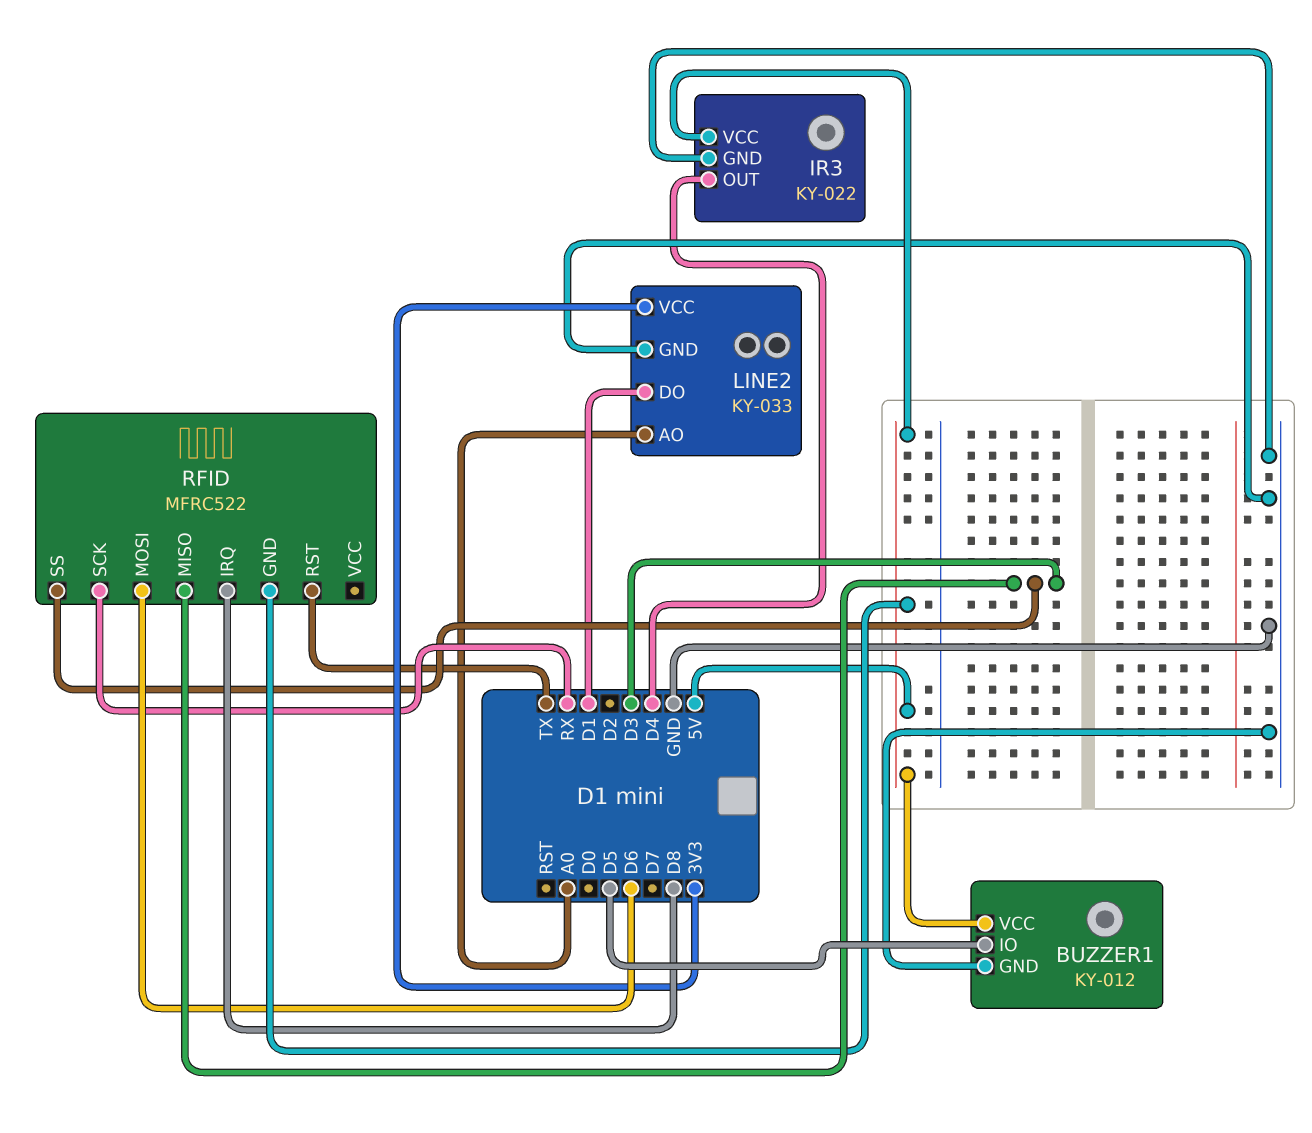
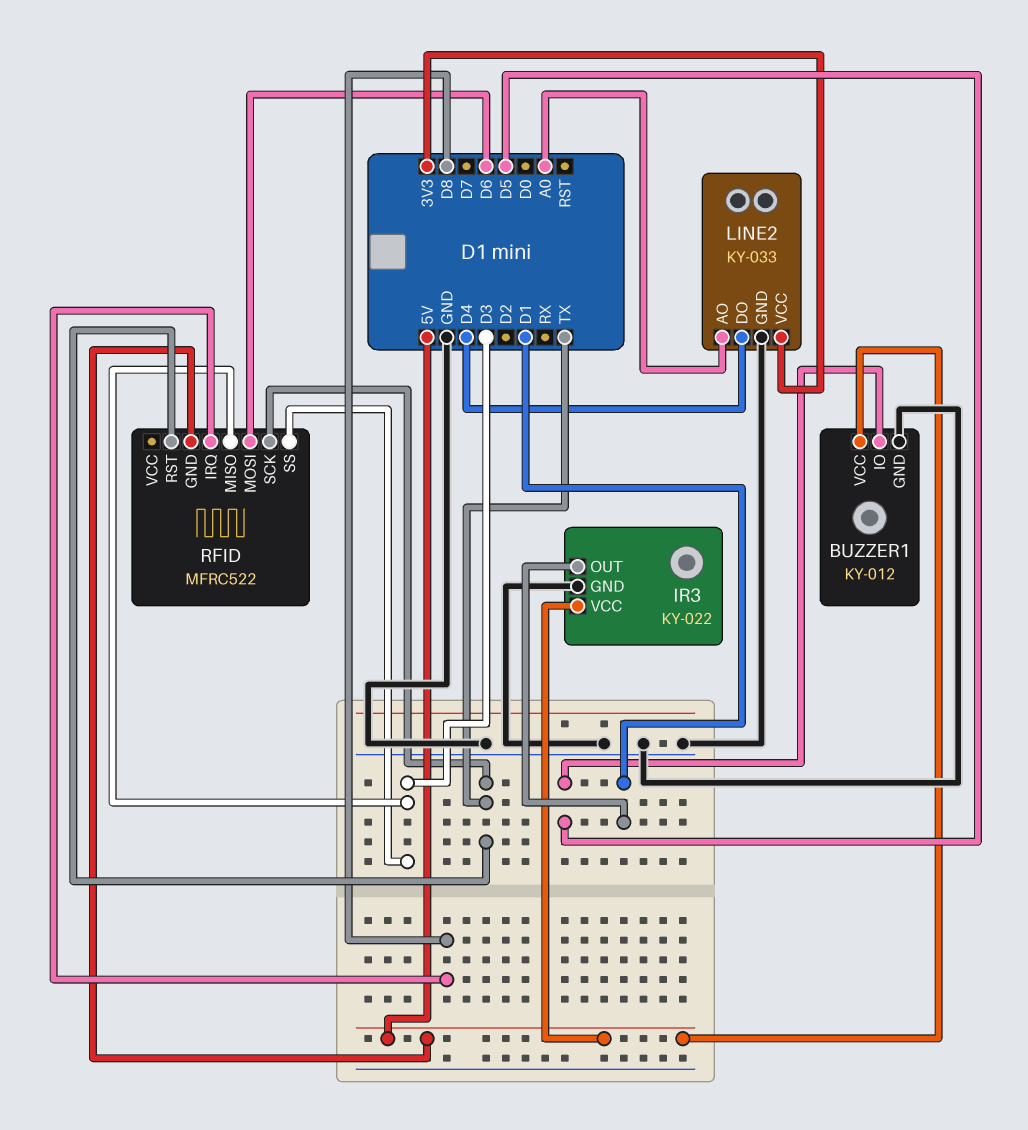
IR3 pin OUT: D4 -> D1
LINE2 pin DO: D1 -> D4
RFID pin SCK: RX -> TX

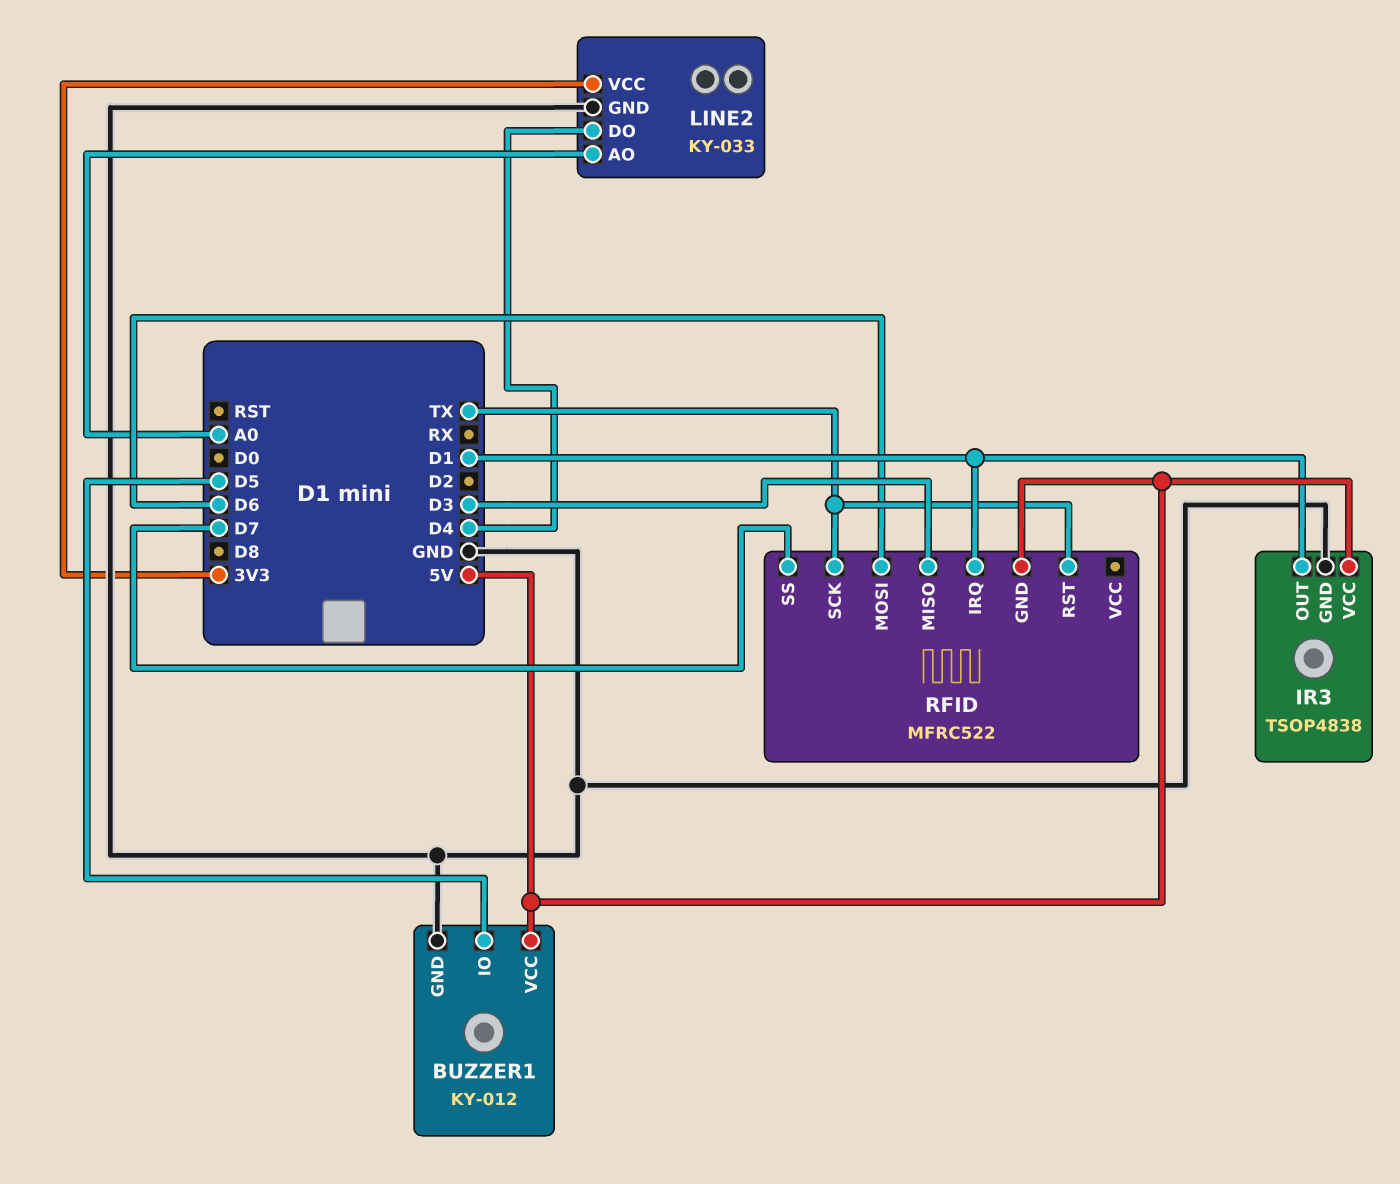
IR3: KY-022 -> TSOP4838
RFID pin IRQ: D8 -> D1
RFID pin SS: D3 -> D7

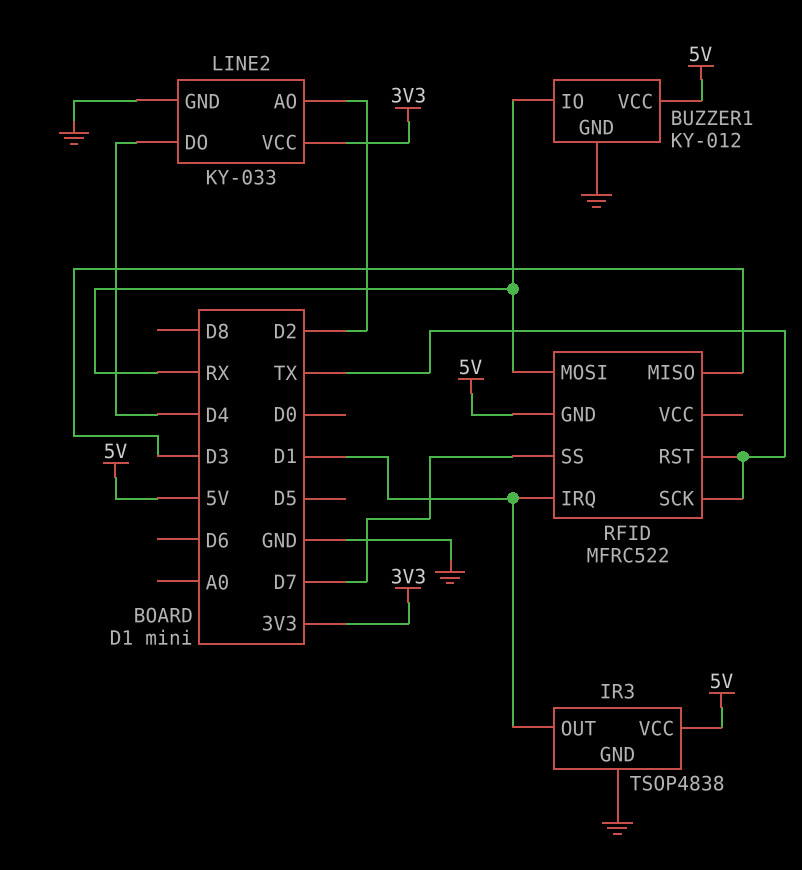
BUZZER1 pin IO: D5 -> RX
LINE2 pin AO: A0 -> D2
RFID pin MOSI: D6 -> RX

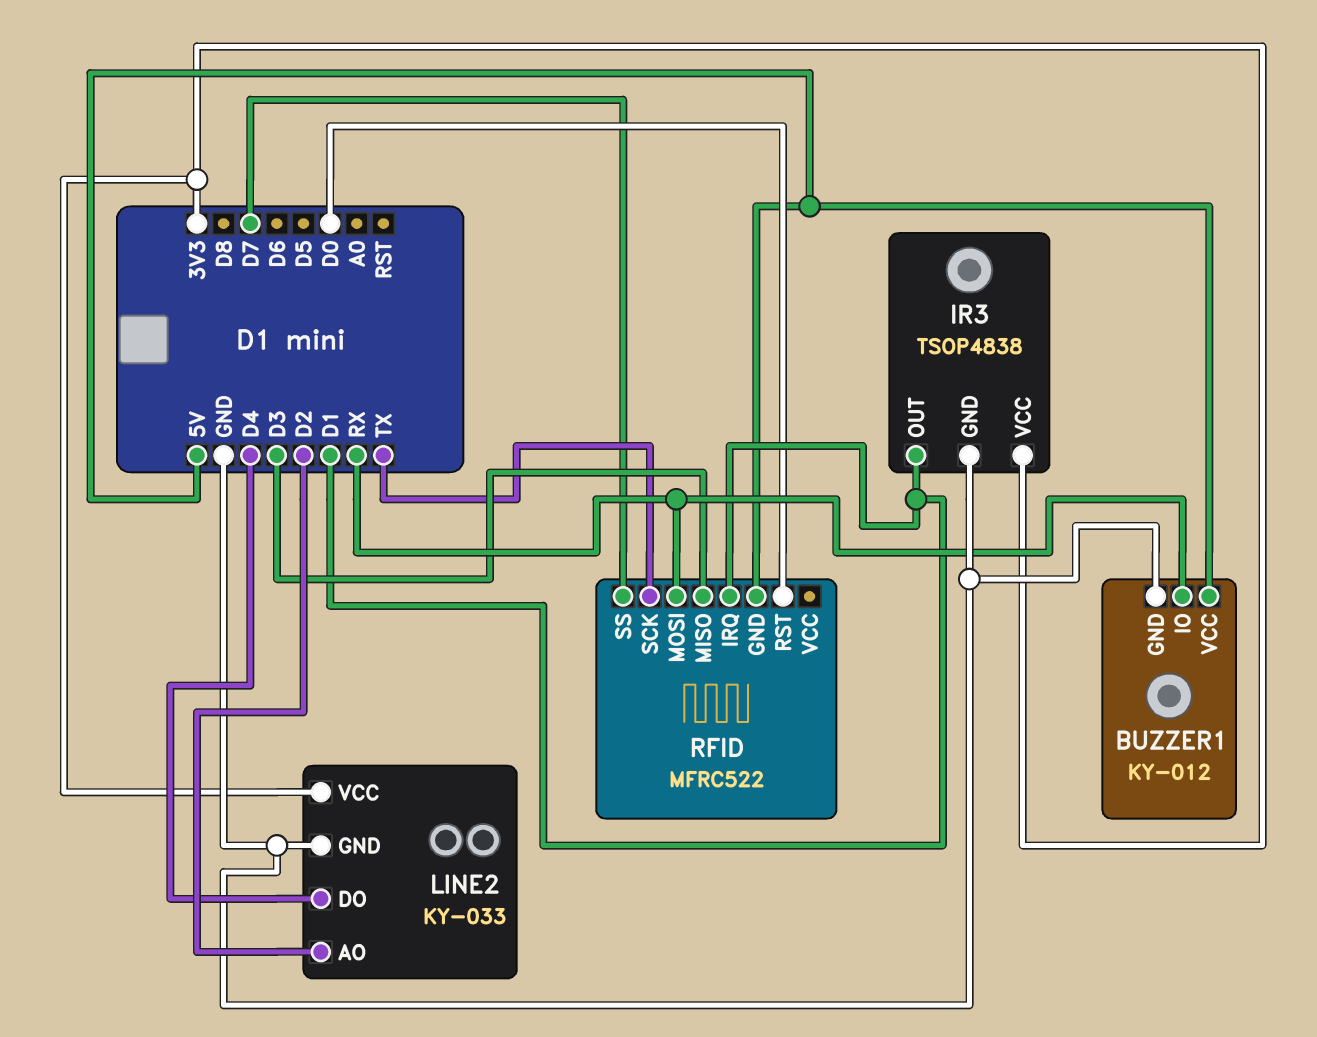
IR3 pin VCC: 5V -> 3V3
RFID pin RST: TX -> D0

